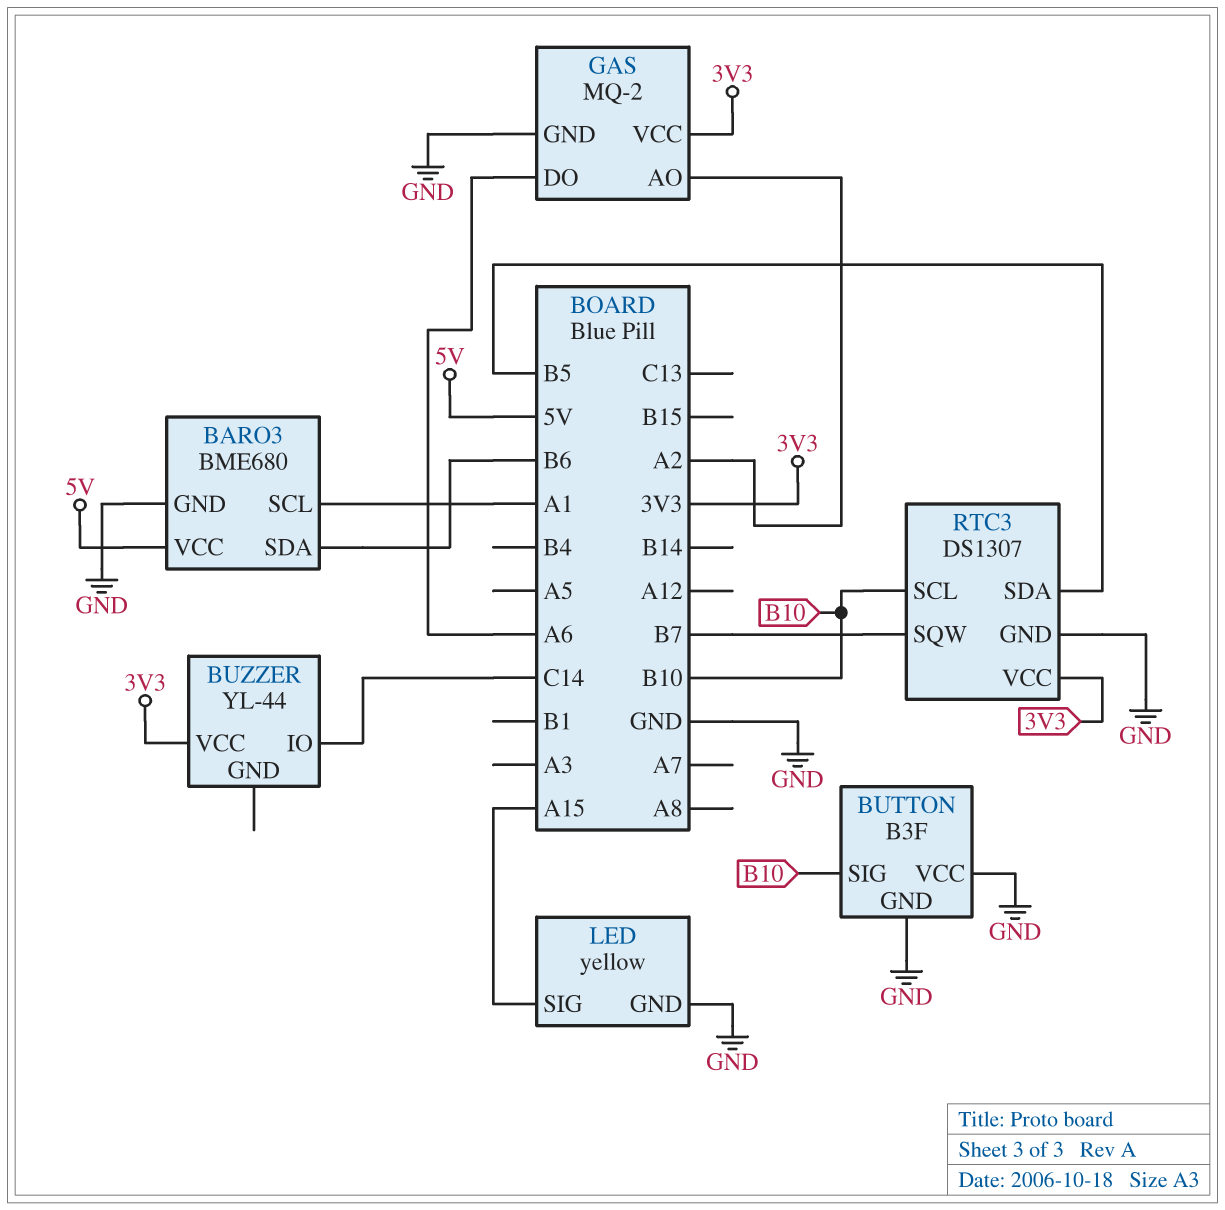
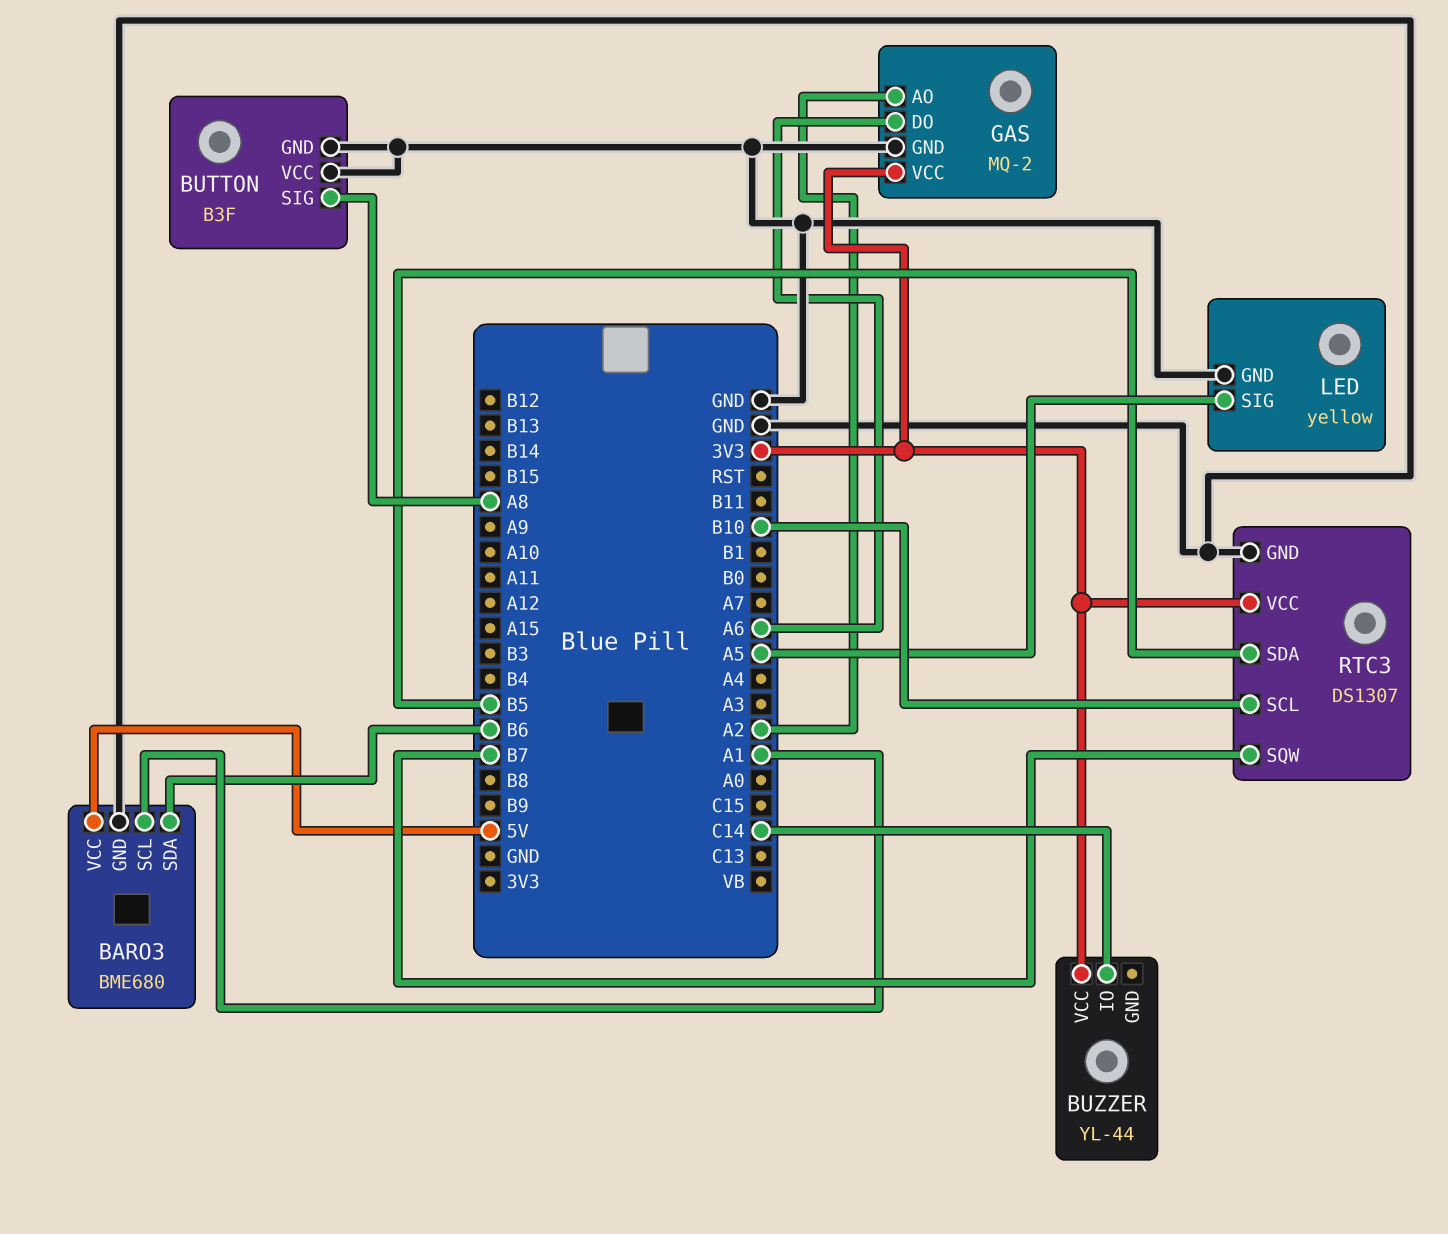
BUTTON pin SIG: B10 -> A8
LED pin SIG: A15 -> A5

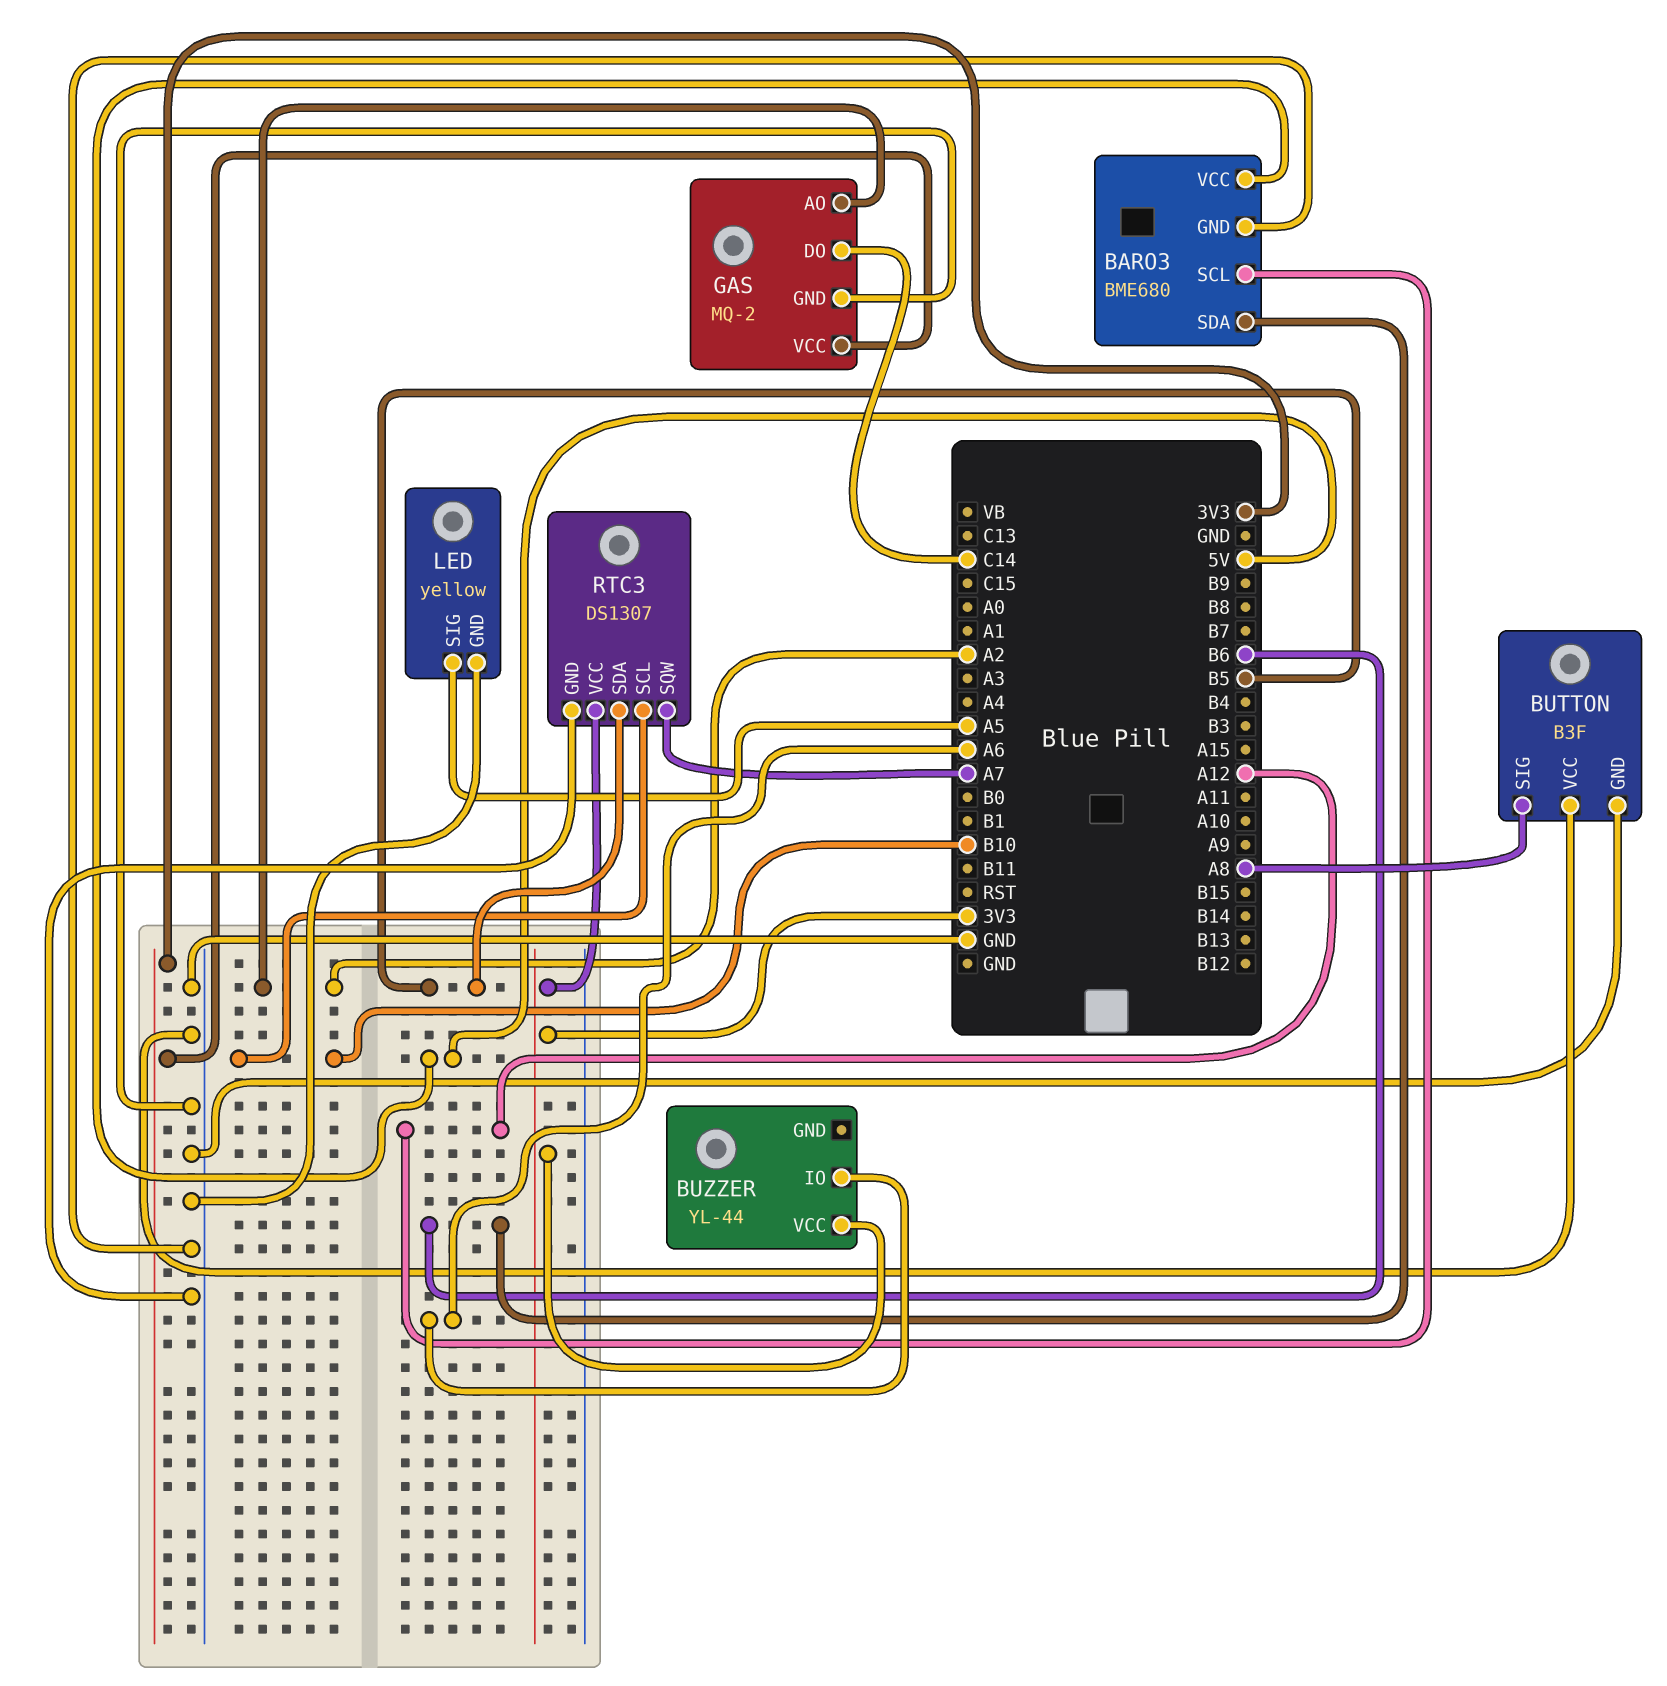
BARO3 pin SCL: A1 -> A12
BUZZER pin IO: C14 -> A6
GAS pin DO: A6 -> C14
RTC3 pin SQW: B7 -> A7

